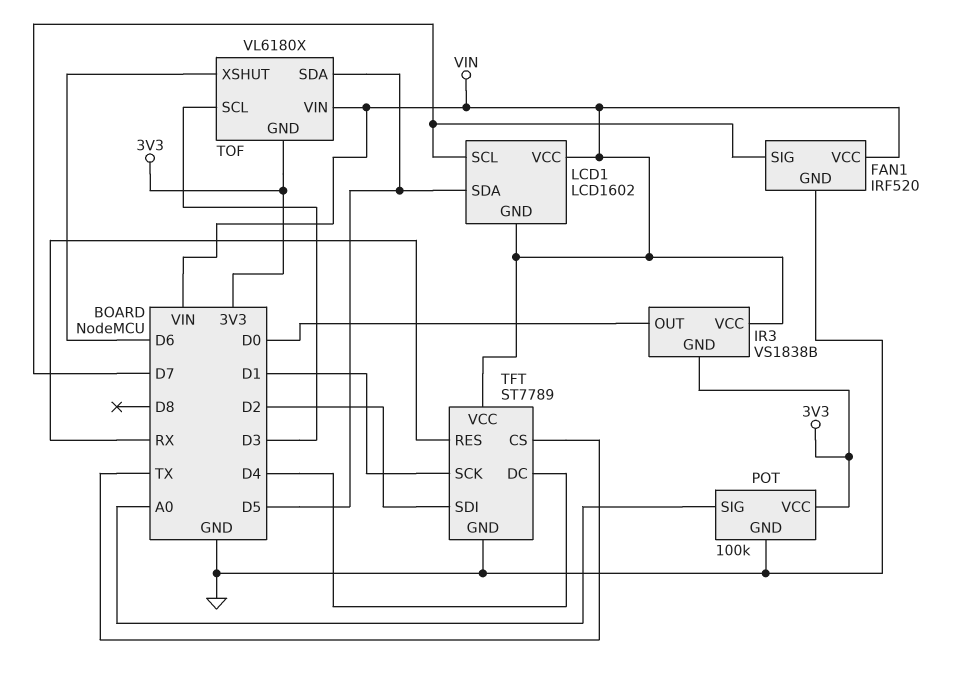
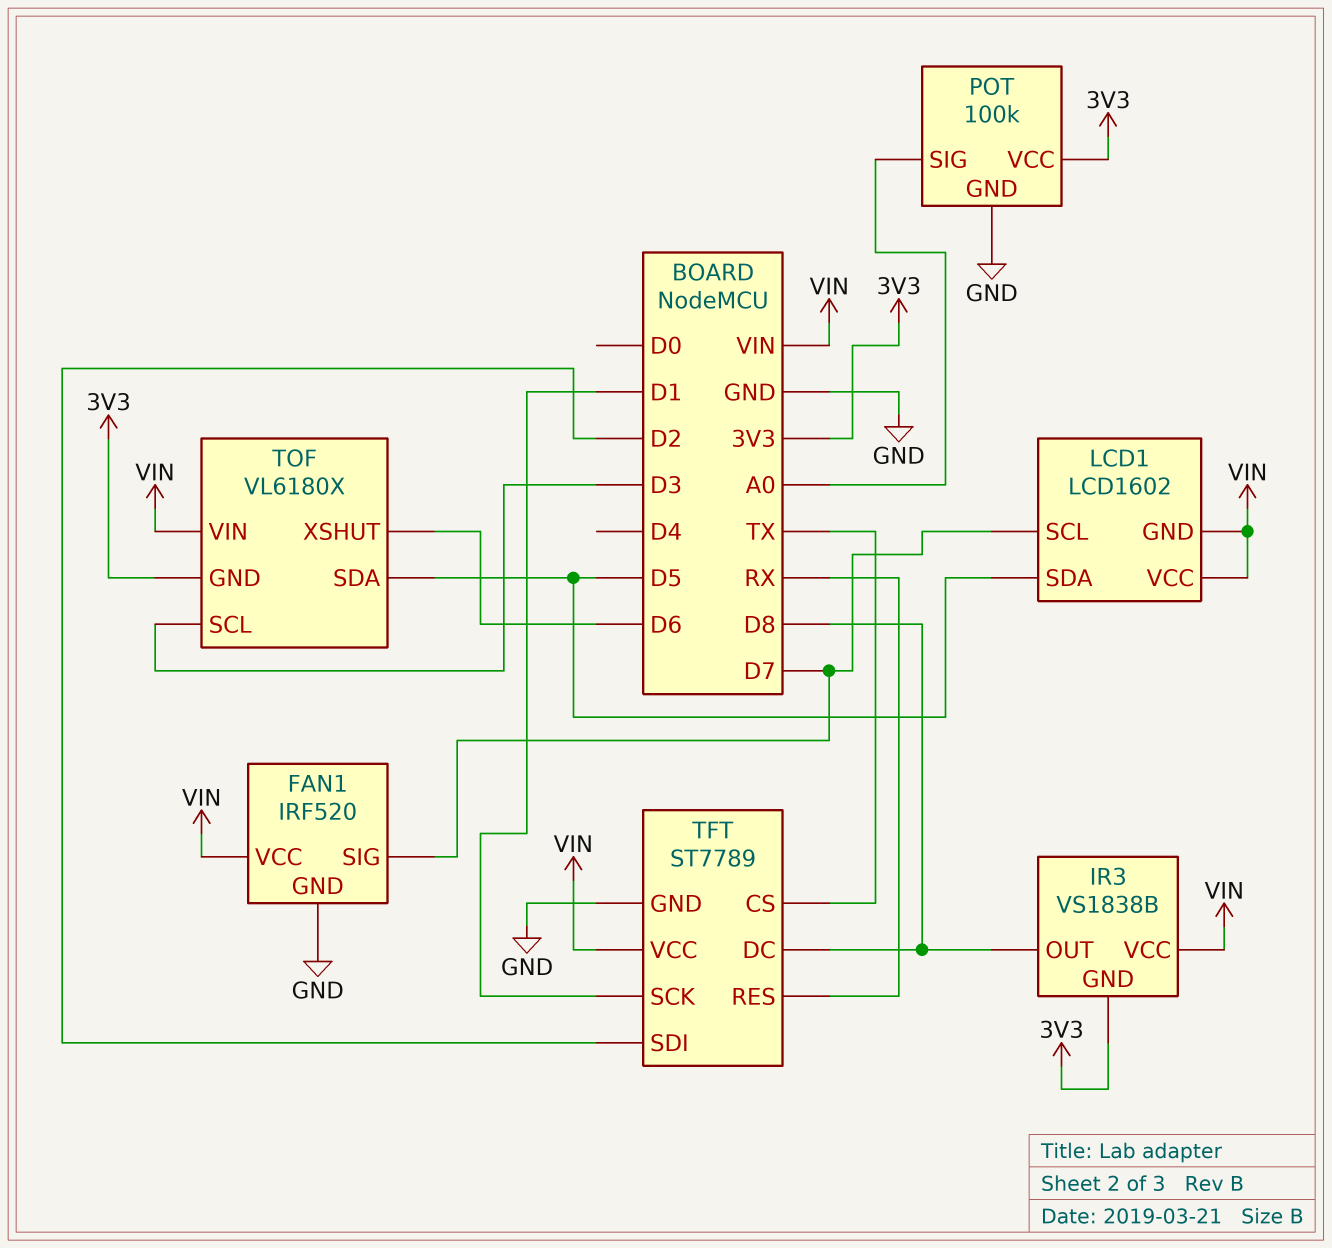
IR3 pin OUT: D0 -> D8
TFT pin DC: D4 -> D8

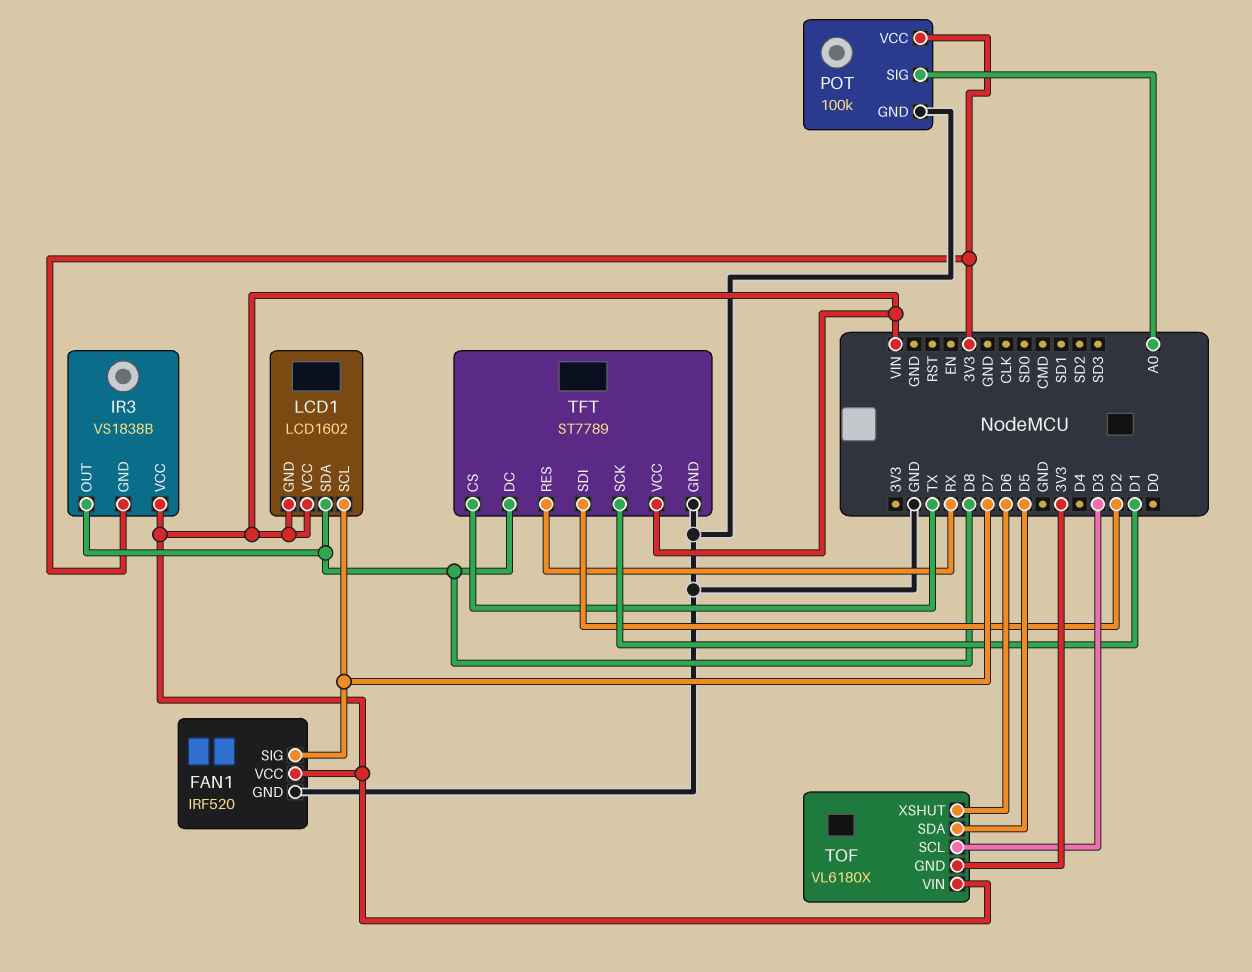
LCD1 pin SDA: D5 -> D8

